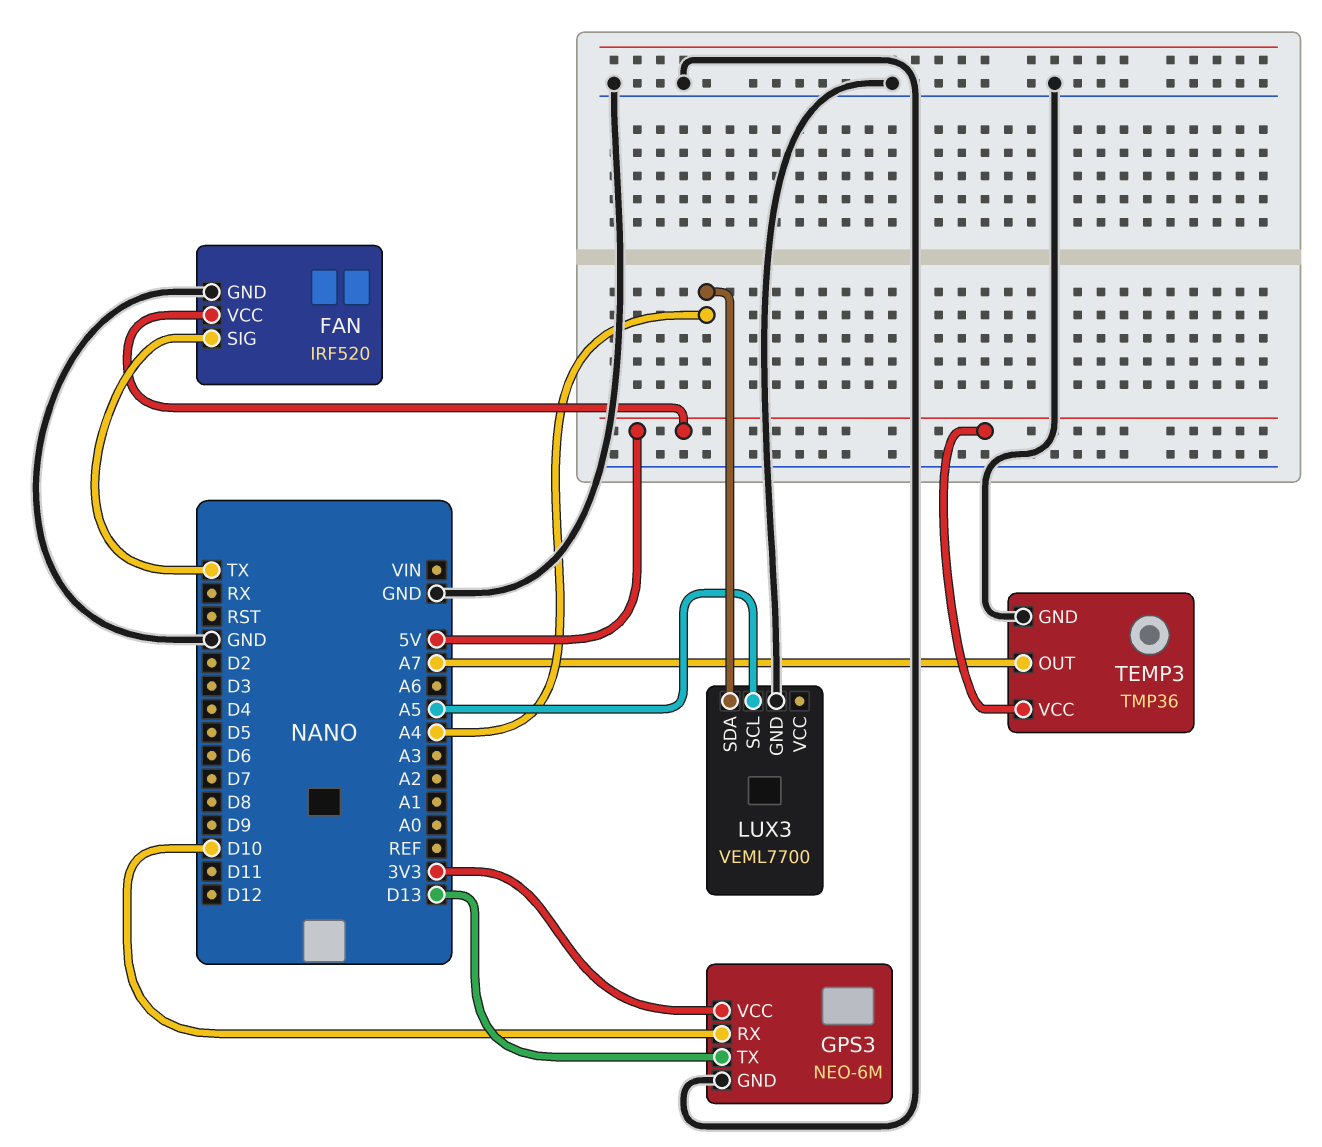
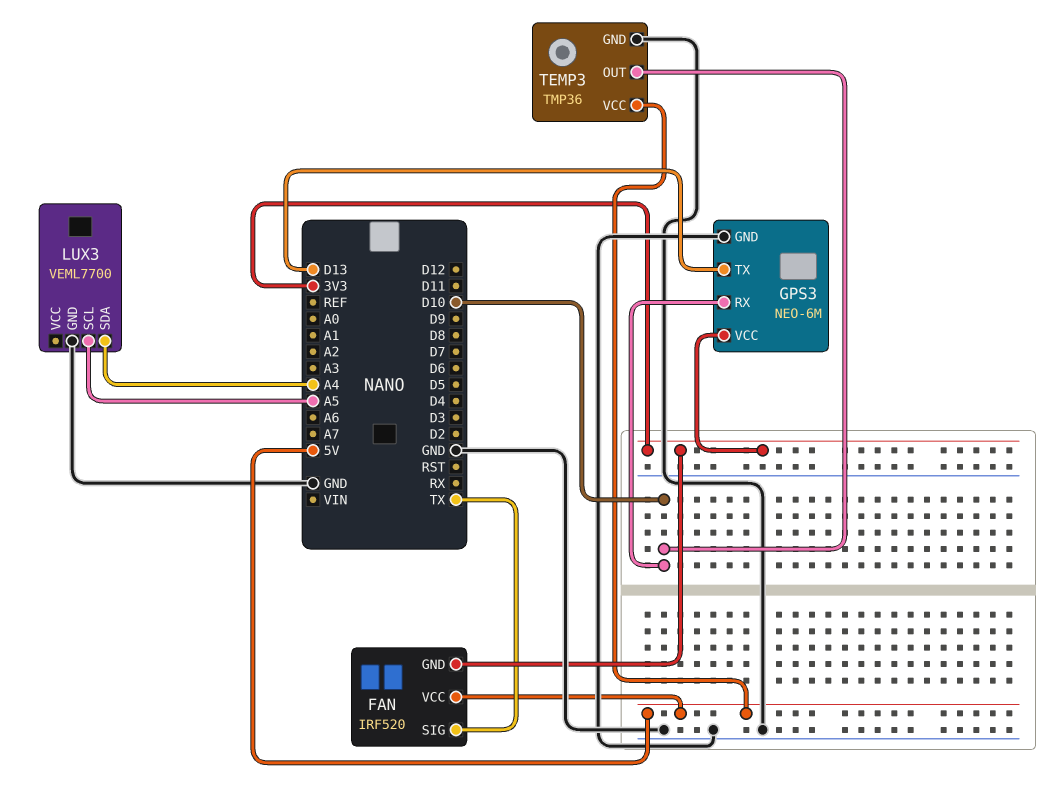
FAN pin GND: GND -> 3V3
TEMP3 pin OUT: A7 -> D10

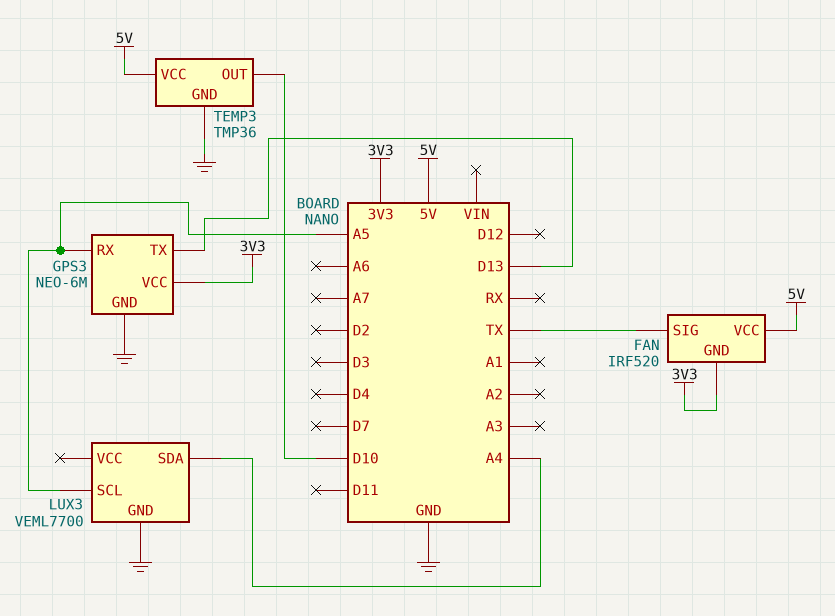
GPS3 pin RX: D10 -> A5

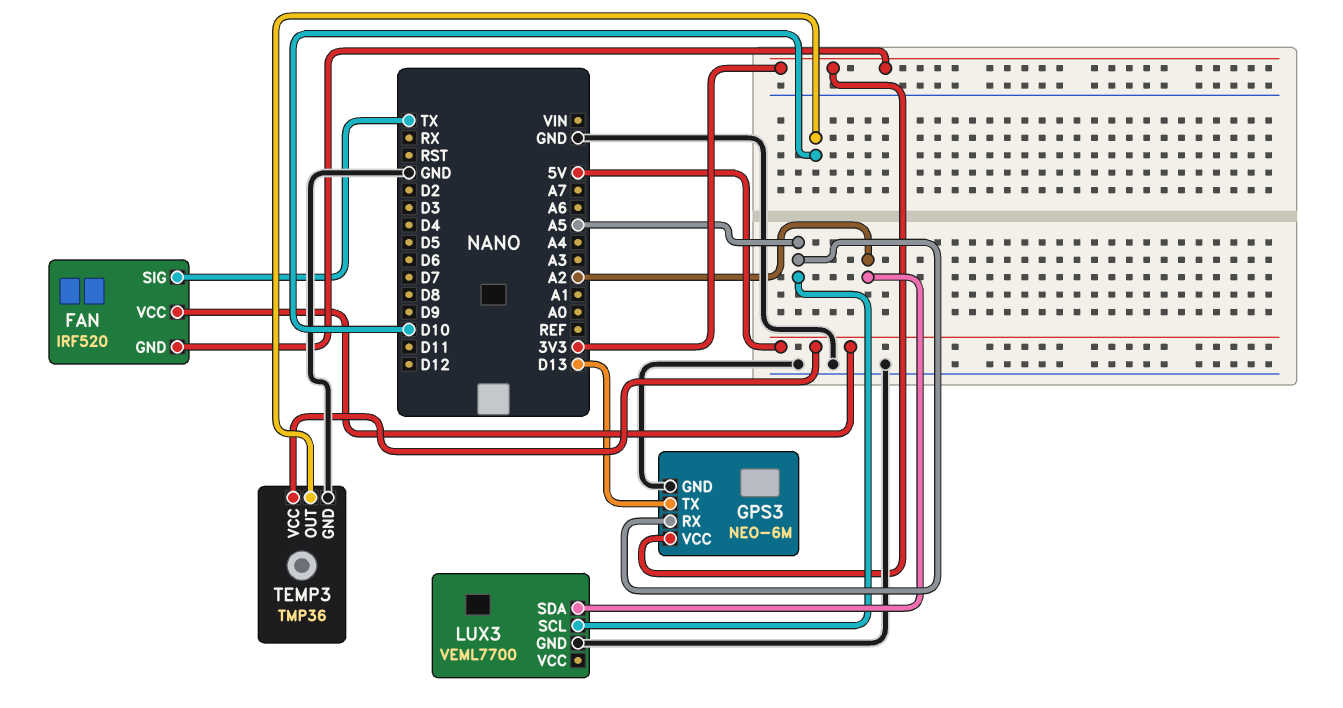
LUX3 pin SDA: A4 -> A2

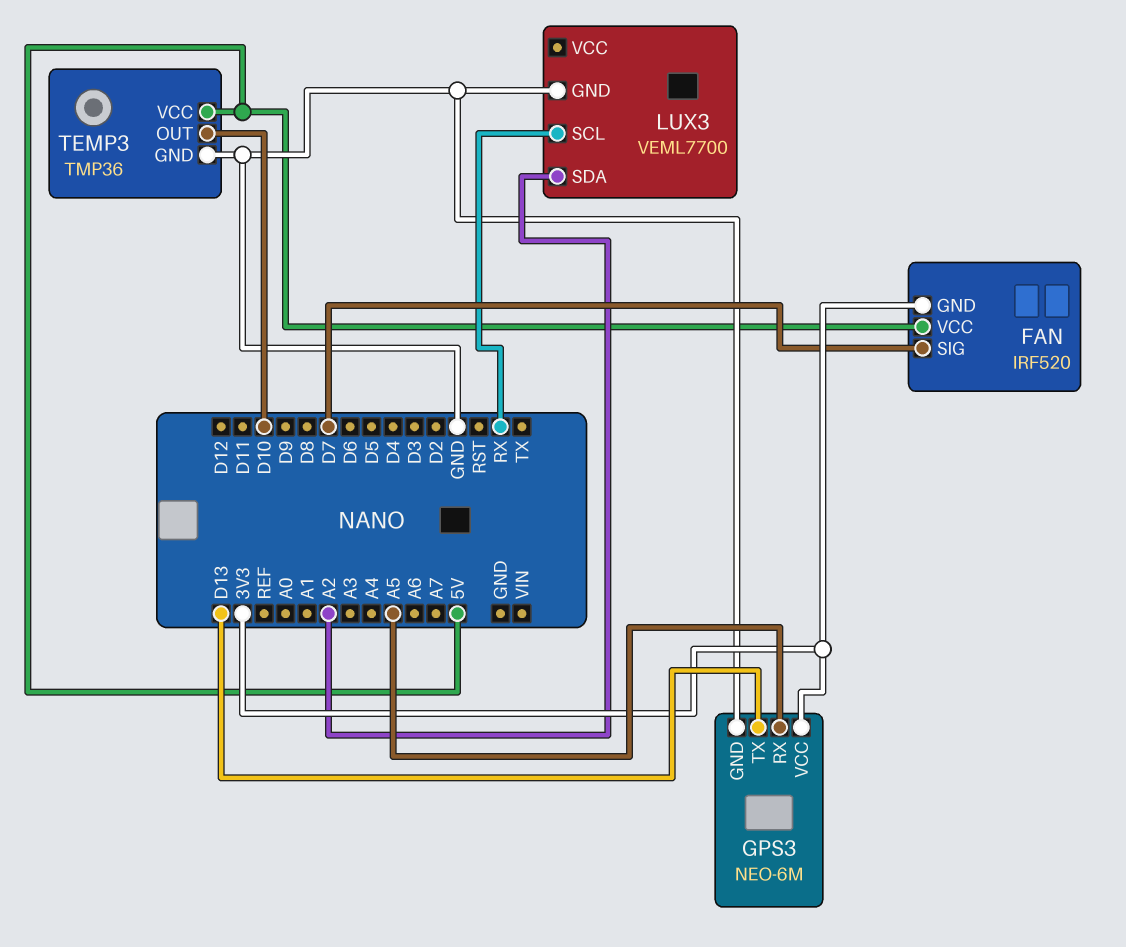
FAN pin SIG: TX -> D7
LUX3 pin SCL: A5 -> RX

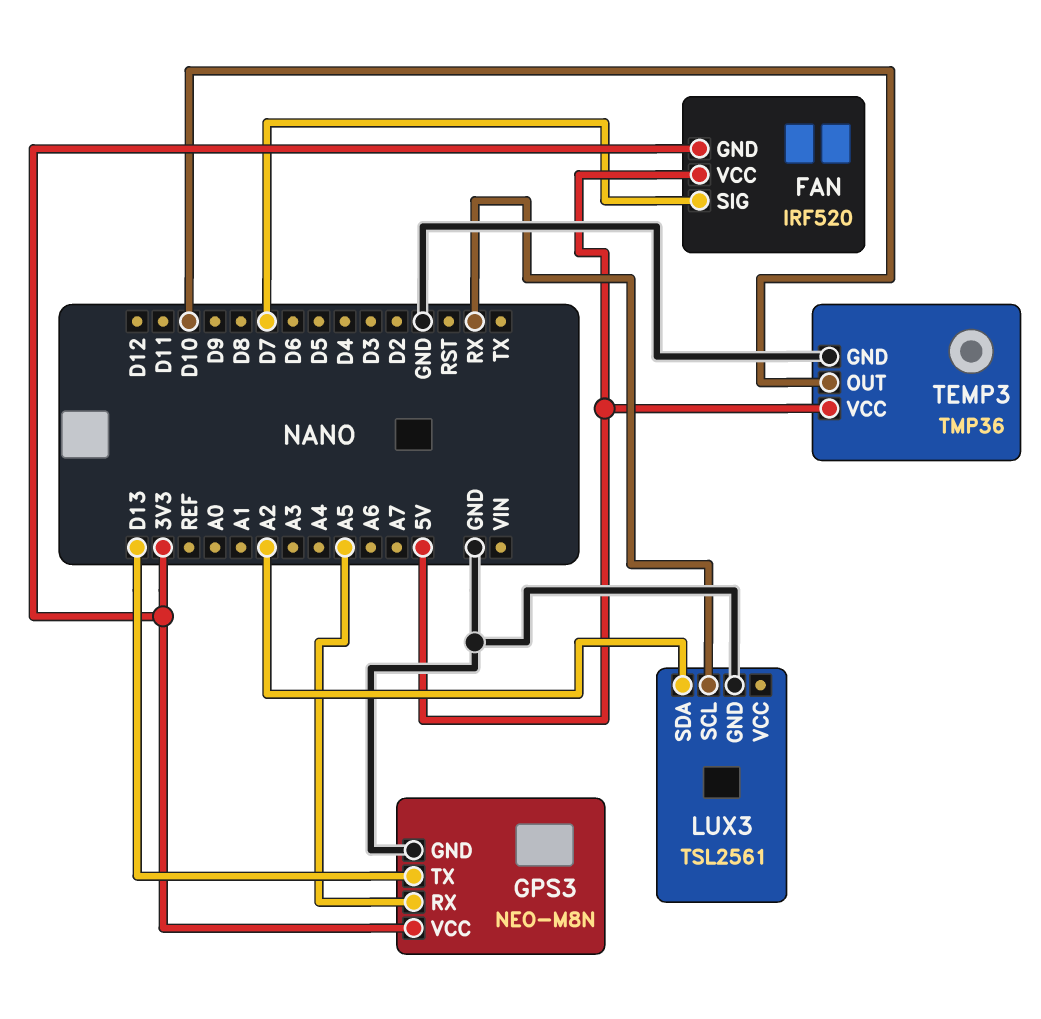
GPS3: NEO-6M -> NEO-M8N
LUX3: VEML7700 -> TSL2561

